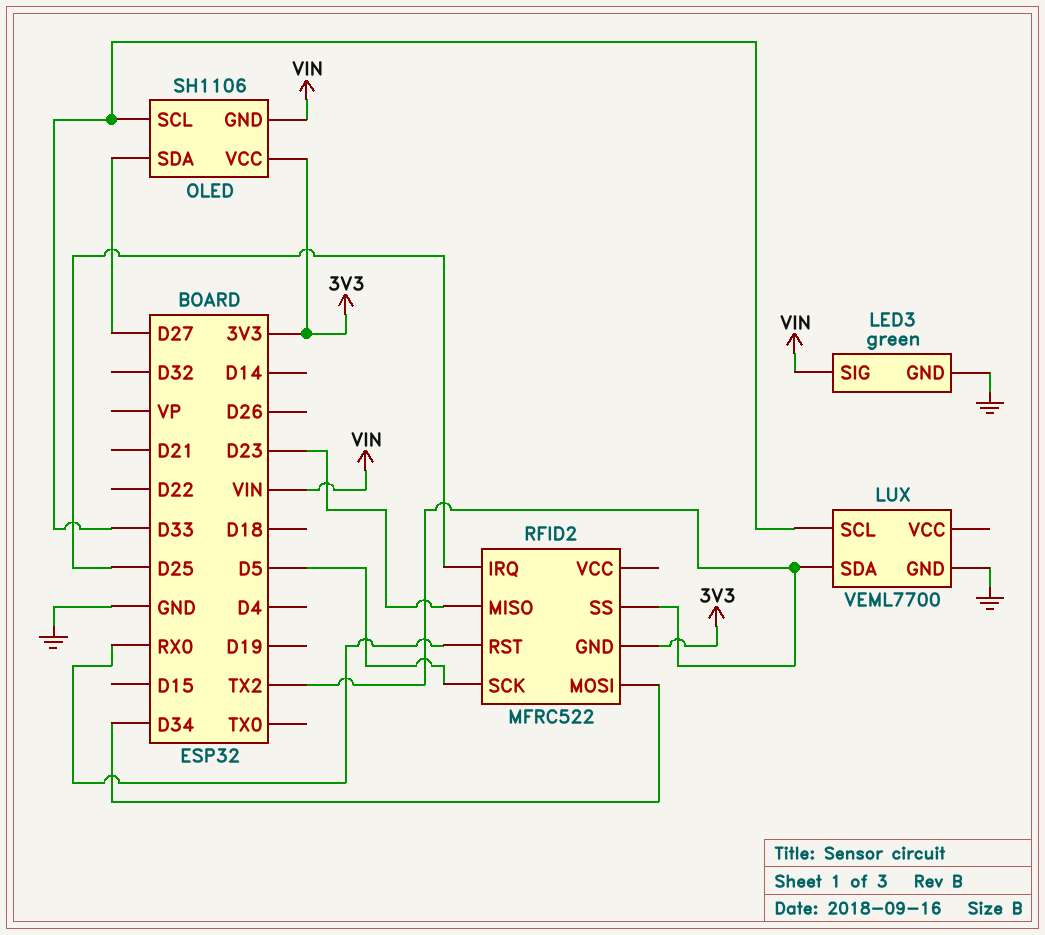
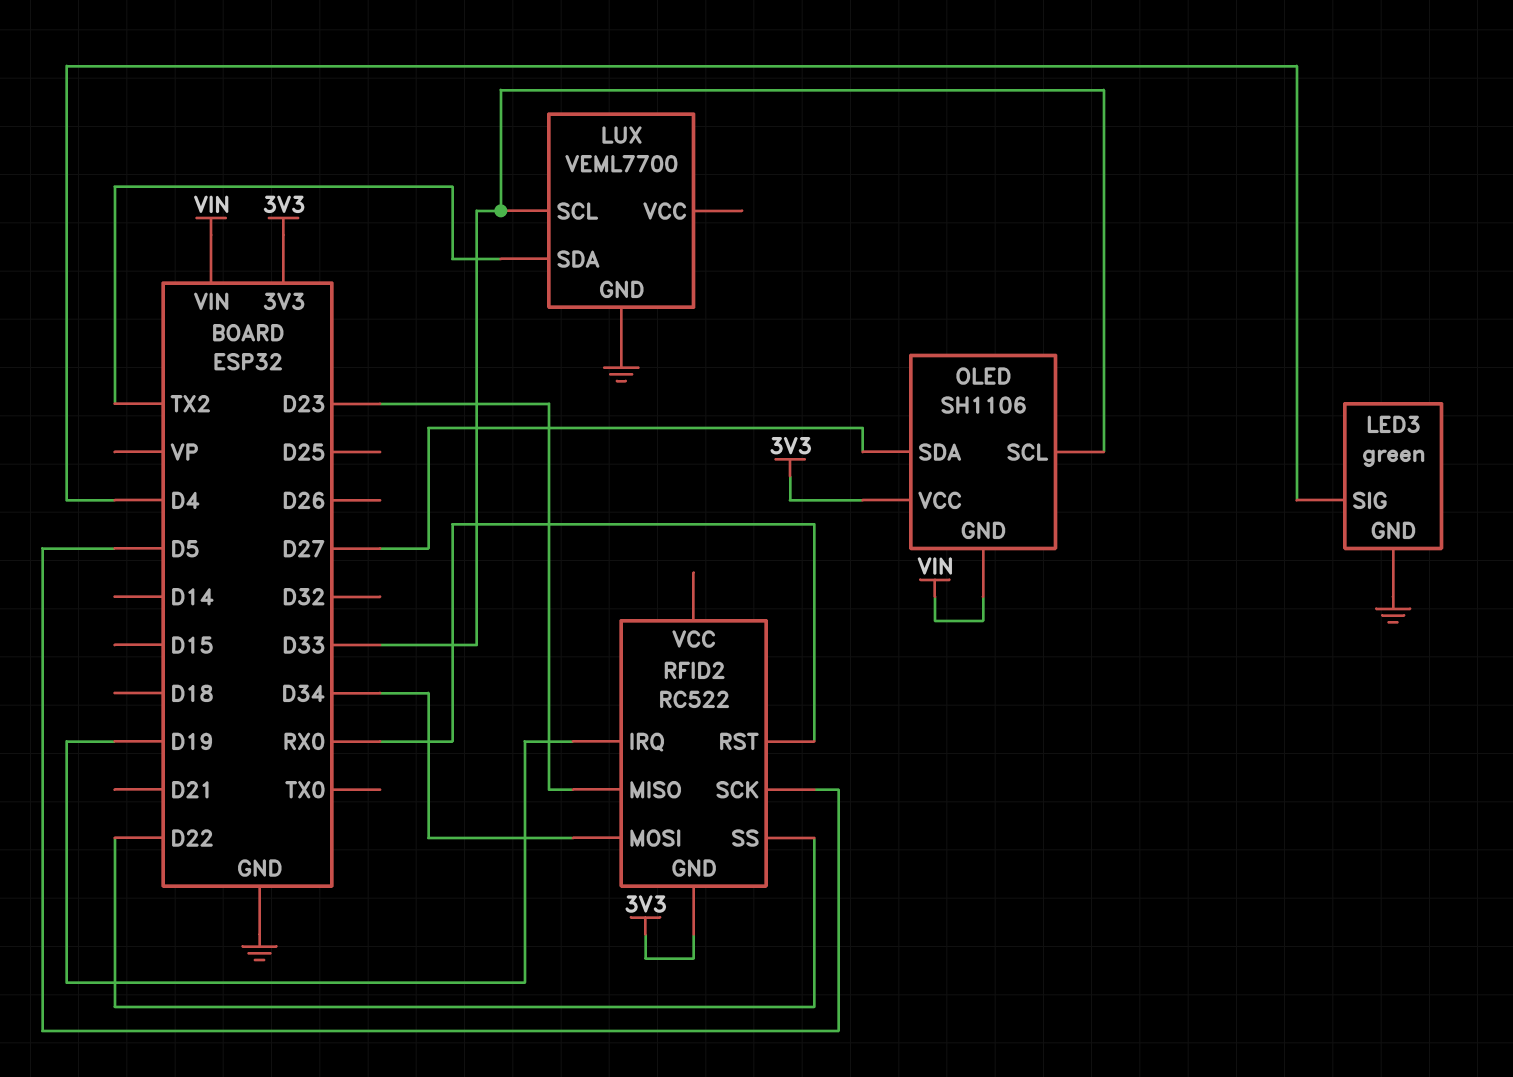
LED3 pin SIG: VIN -> D4
RFID2: MFRC522 -> RC522
RFID2 pin IRQ: D25 -> D19
RFID2 pin SS: TX2 -> D22

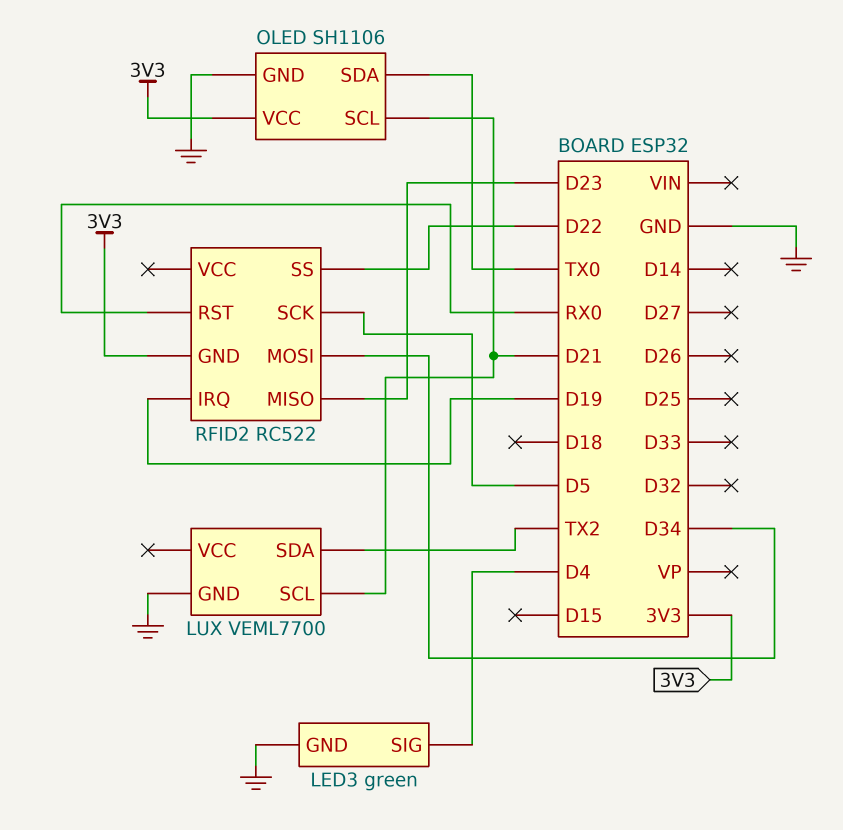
LUX pin SCL: D33 -> D21
OLED pin GND: VIN -> GND
OLED pin SCL: D33 -> D21
OLED pin SDA: D27 -> TX0

